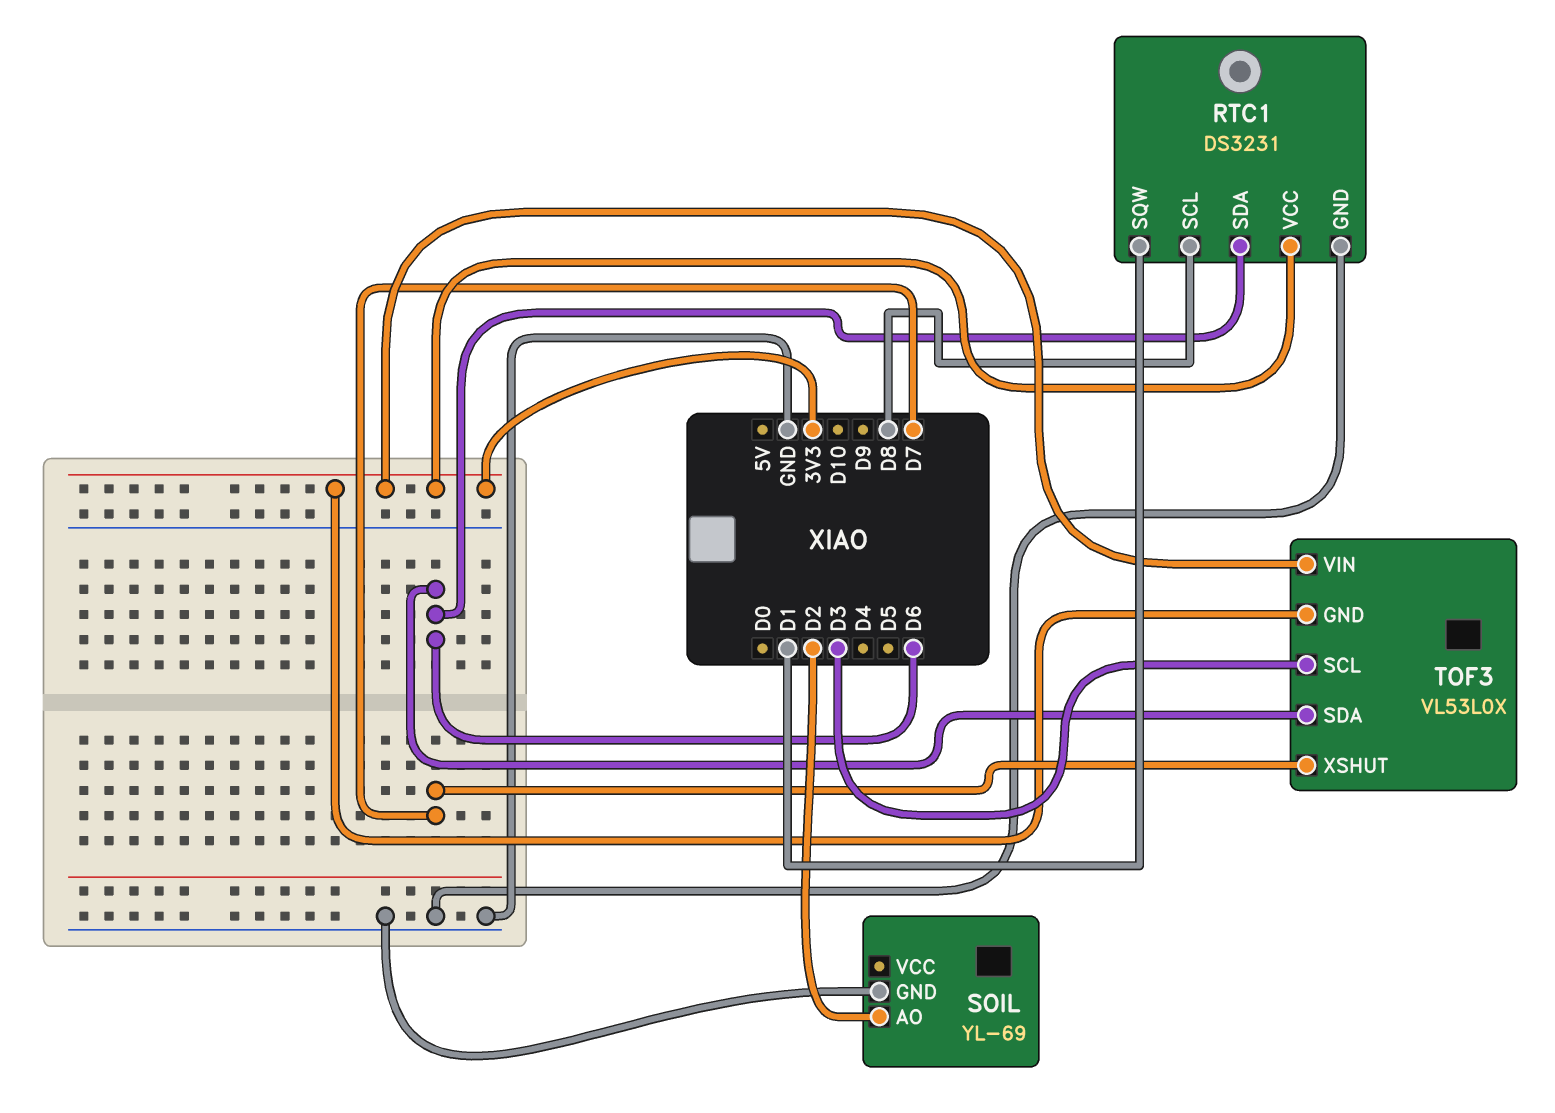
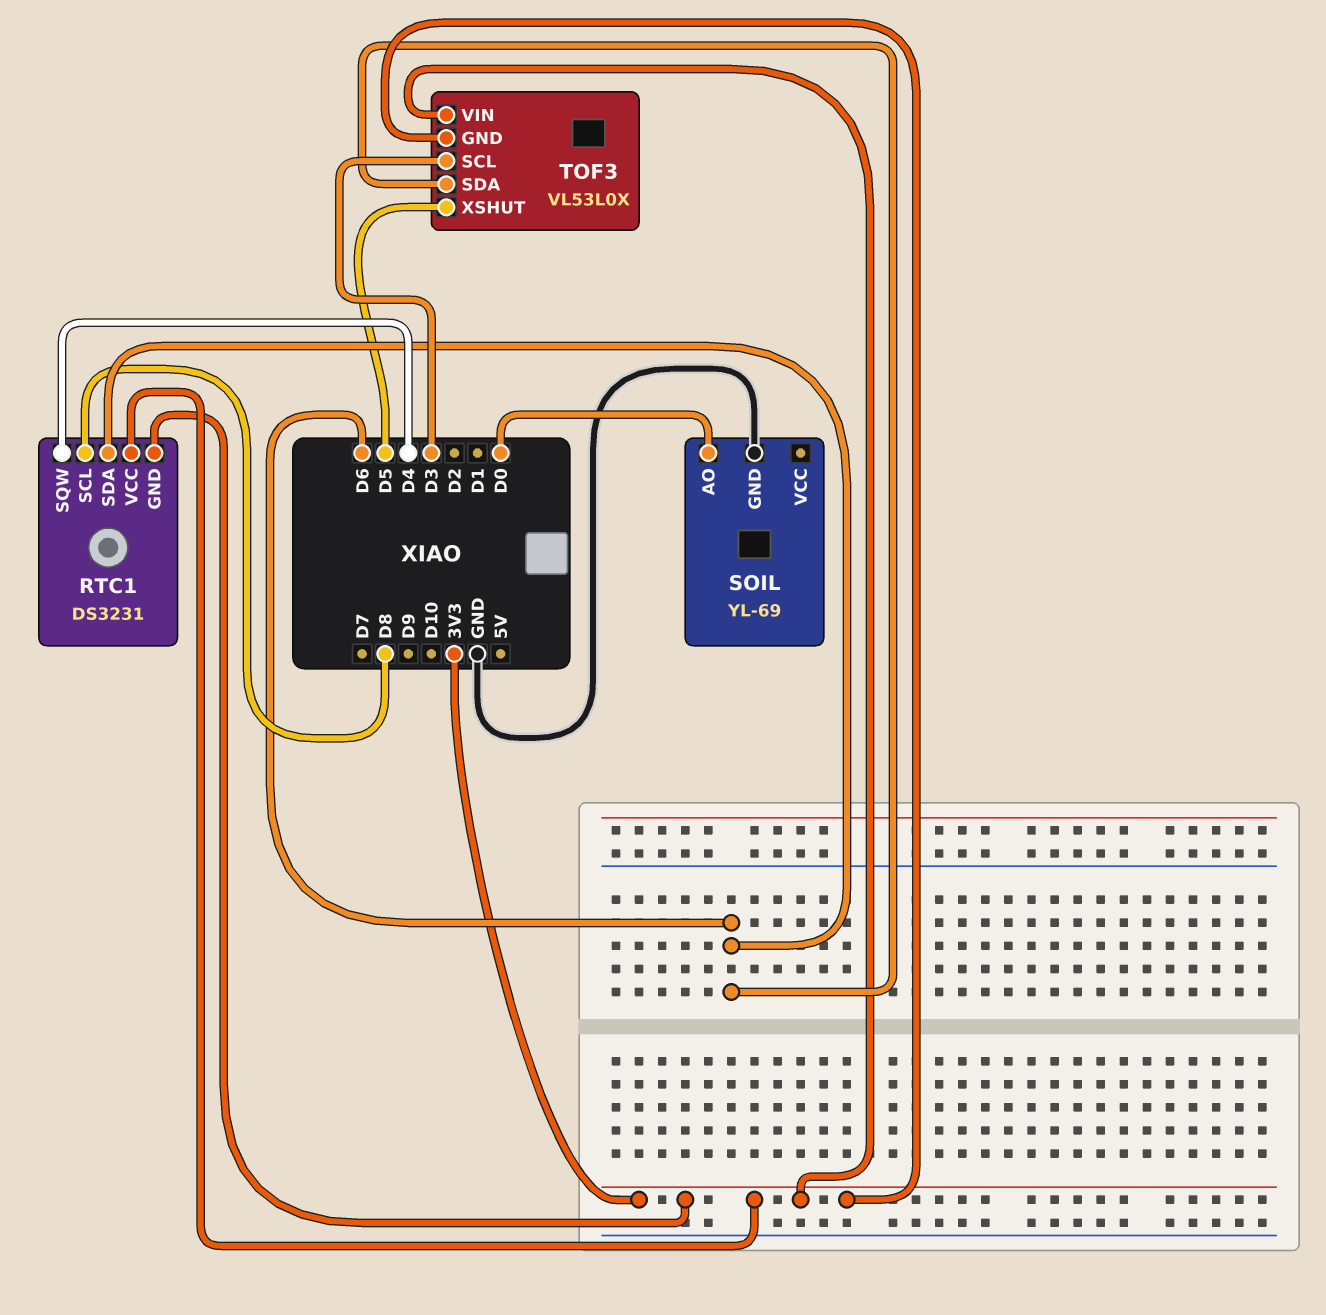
RTC1 pin GND: GND -> 3V3
RTC1 pin SQW: D1 -> D4
SOIL pin AO: D2 -> D0
TOF3 pin XSHUT: D7 -> D5

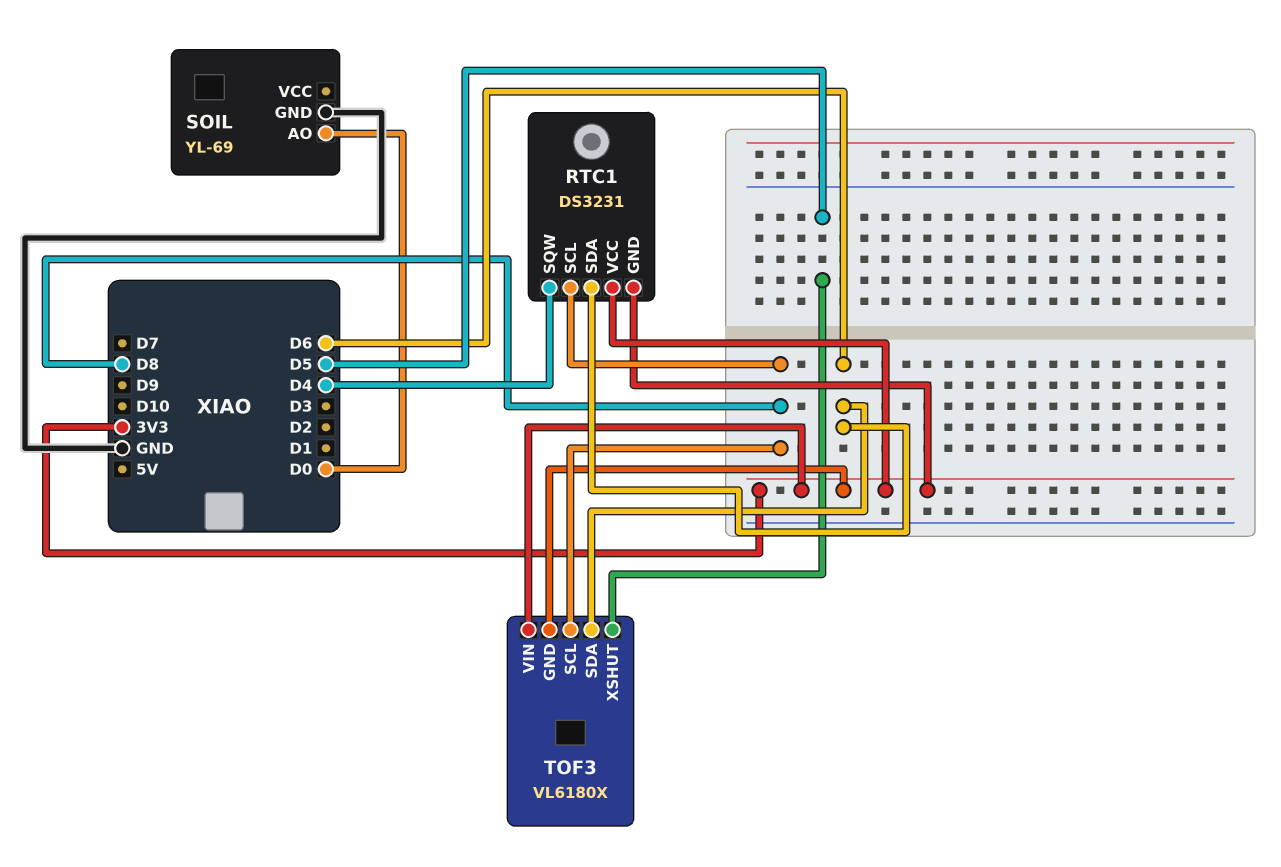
TOF3: VL53L0X -> VL6180X
TOF3 pin SCL: D3 -> D8

